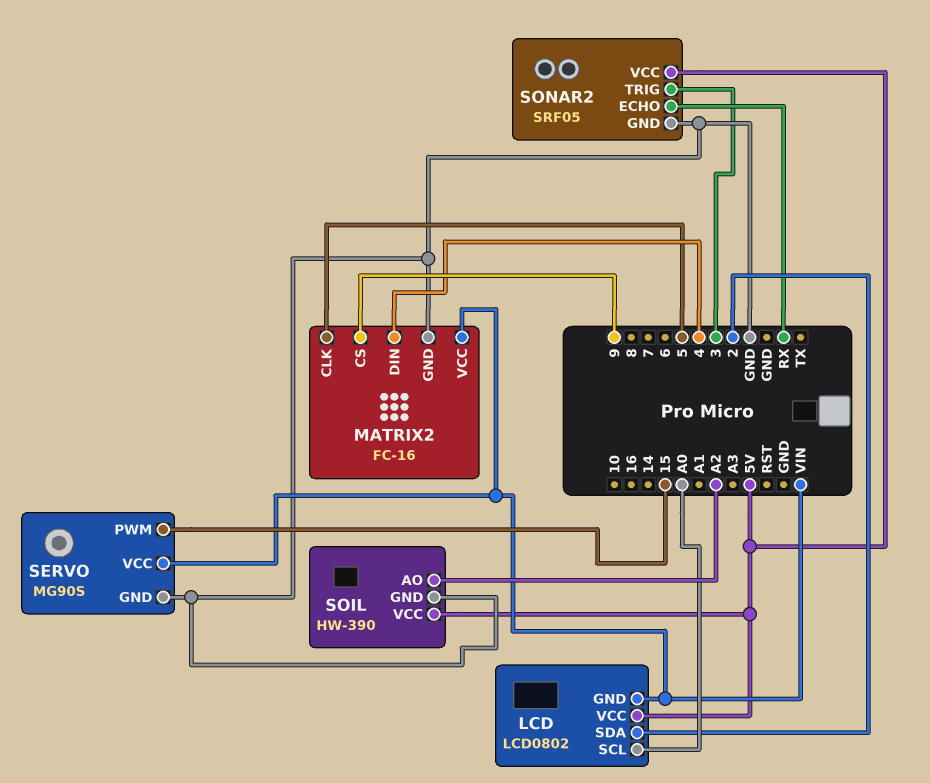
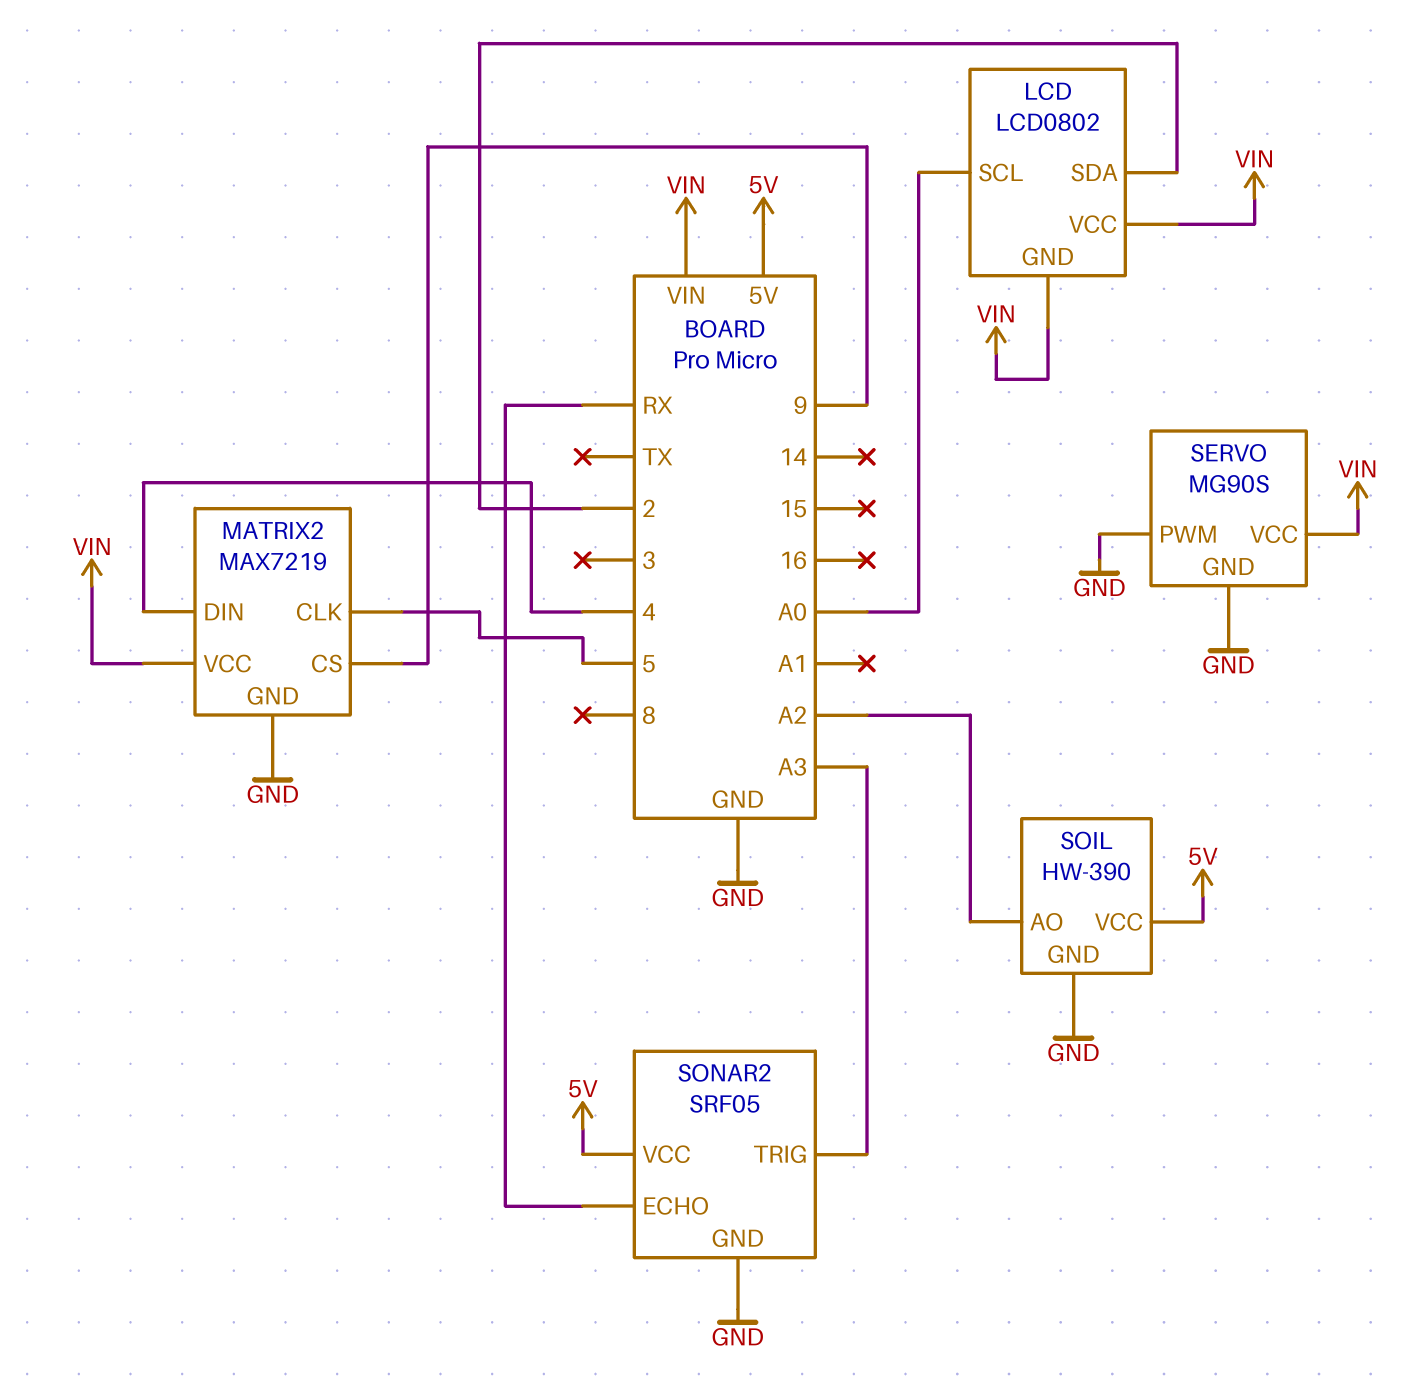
LCD pin VCC: 5V -> VIN
MATRIX2: FC-16 -> MAX7219
SERVO pin PWM: 15 -> GND
SONAR2 pin TRIG: 3 -> A3

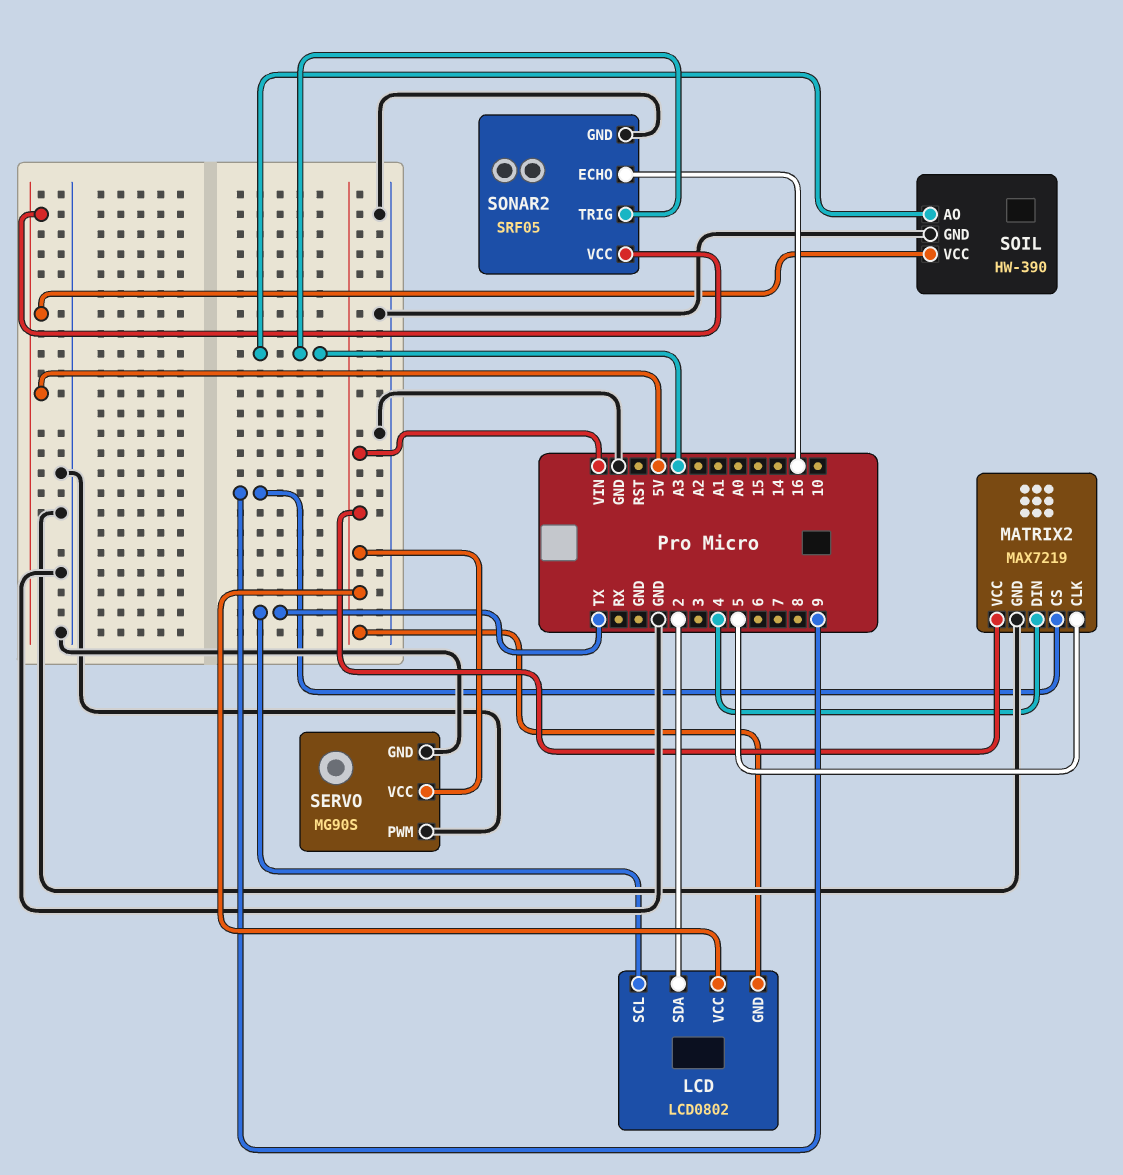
LCD pin SCL: A0 -> TX
SOIL pin AO: A2 -> A3
SONAR2 pin ECHO: RX -> 16

